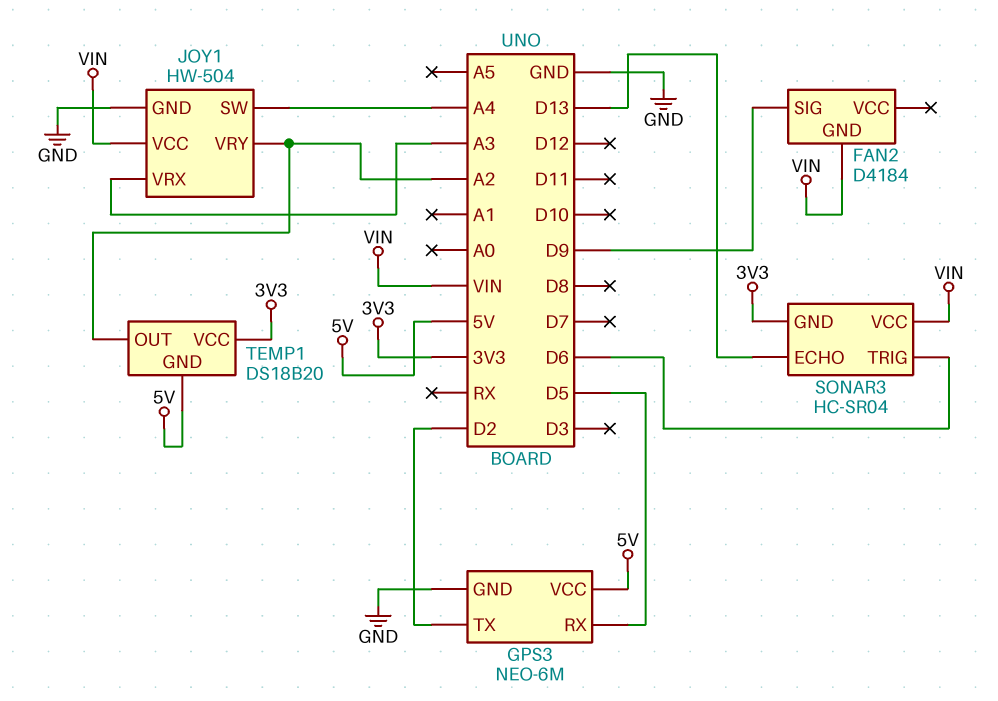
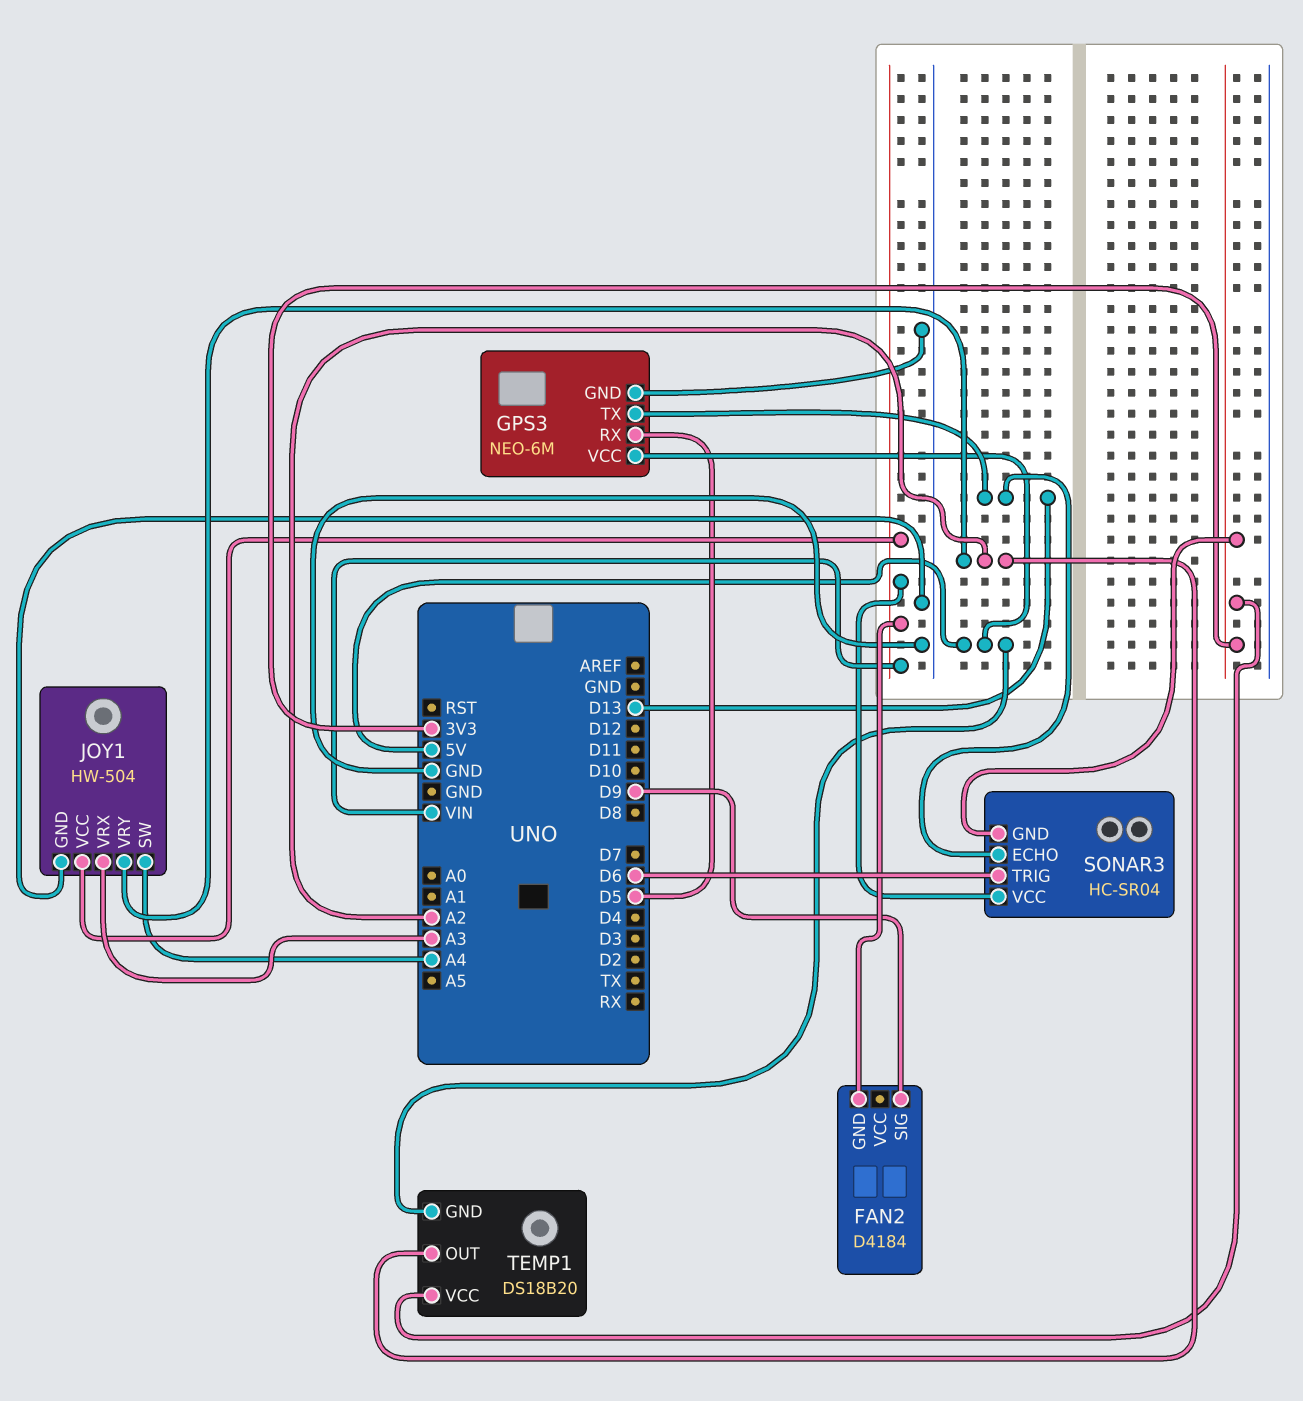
GPS3 pin TX: D2 -> D13

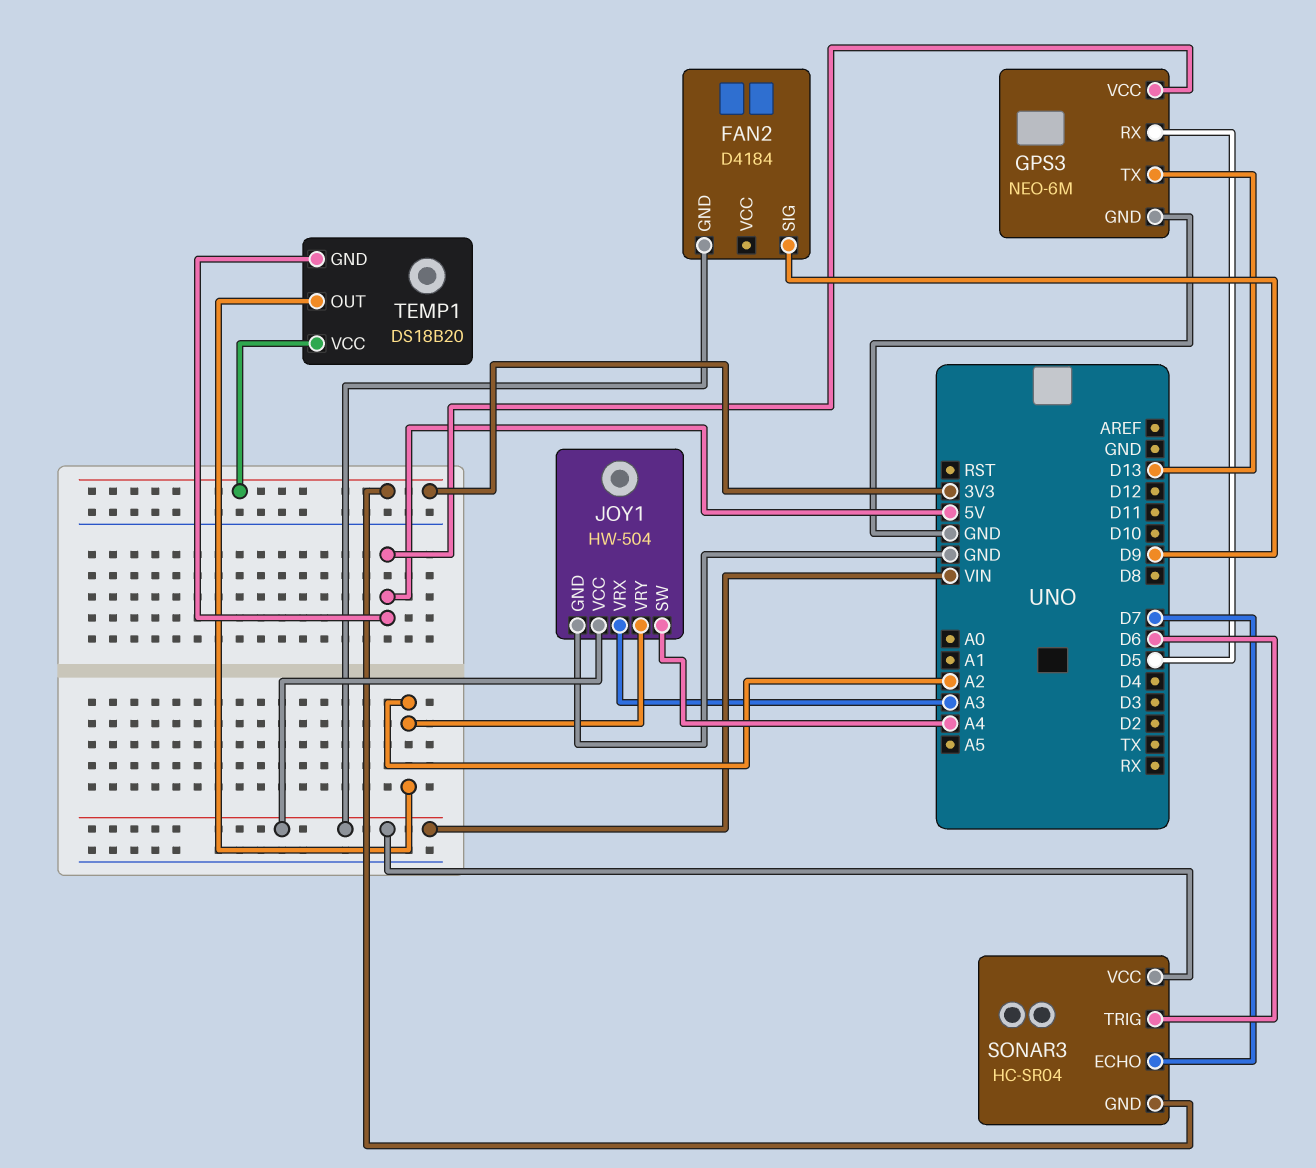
SONAR3 pin ECHO: D13 -> D7

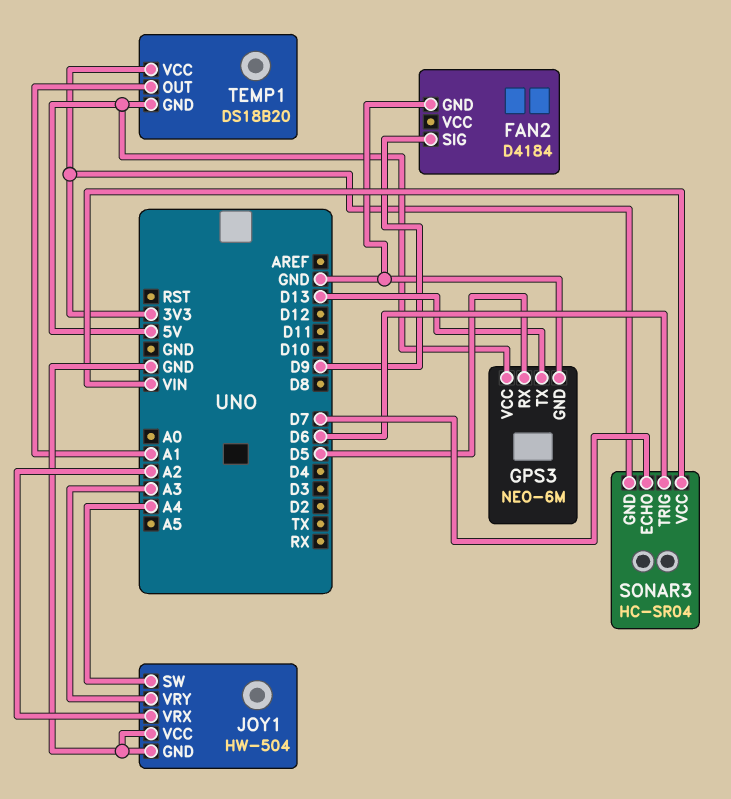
FAN2 pin GND: VIN -> GND
JOY1 pin VCC: VIN -> GND
JOY1 pin VRX: A3 -> A2
JOY1 pin VRY: A2 -> A3
TEMP1 pin OUT: A2 -> A1

